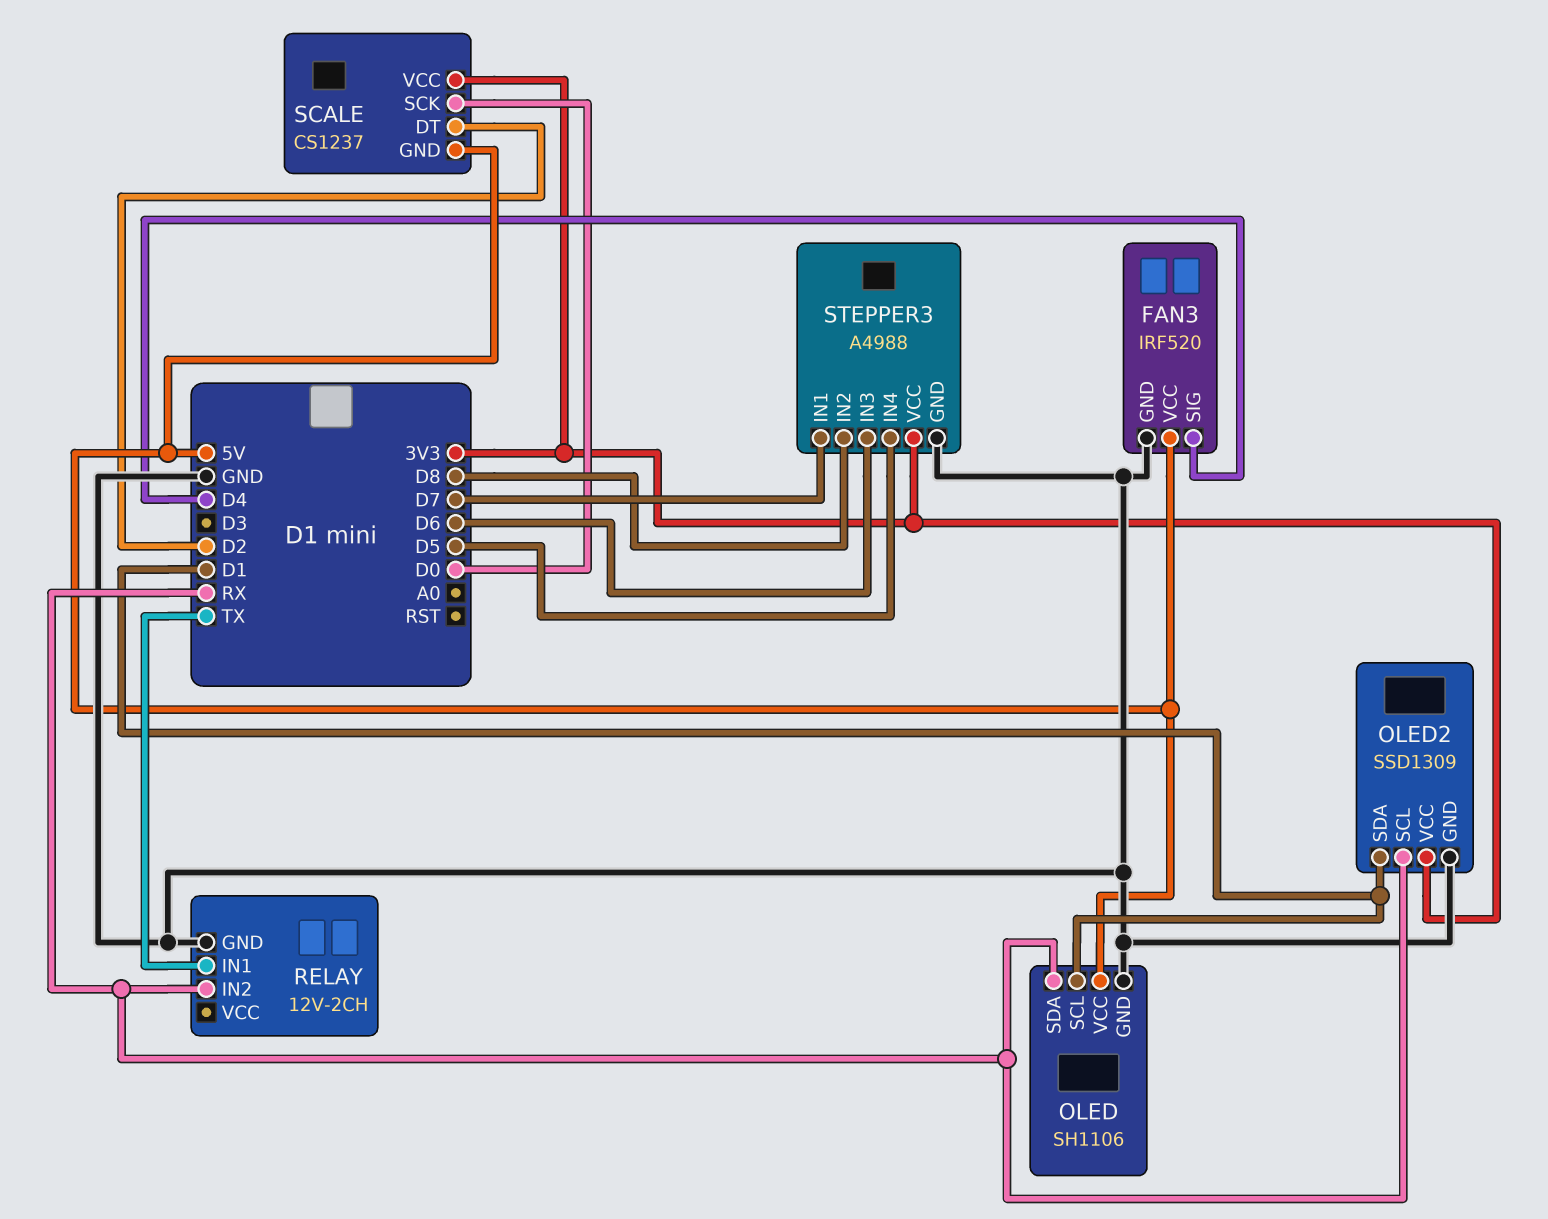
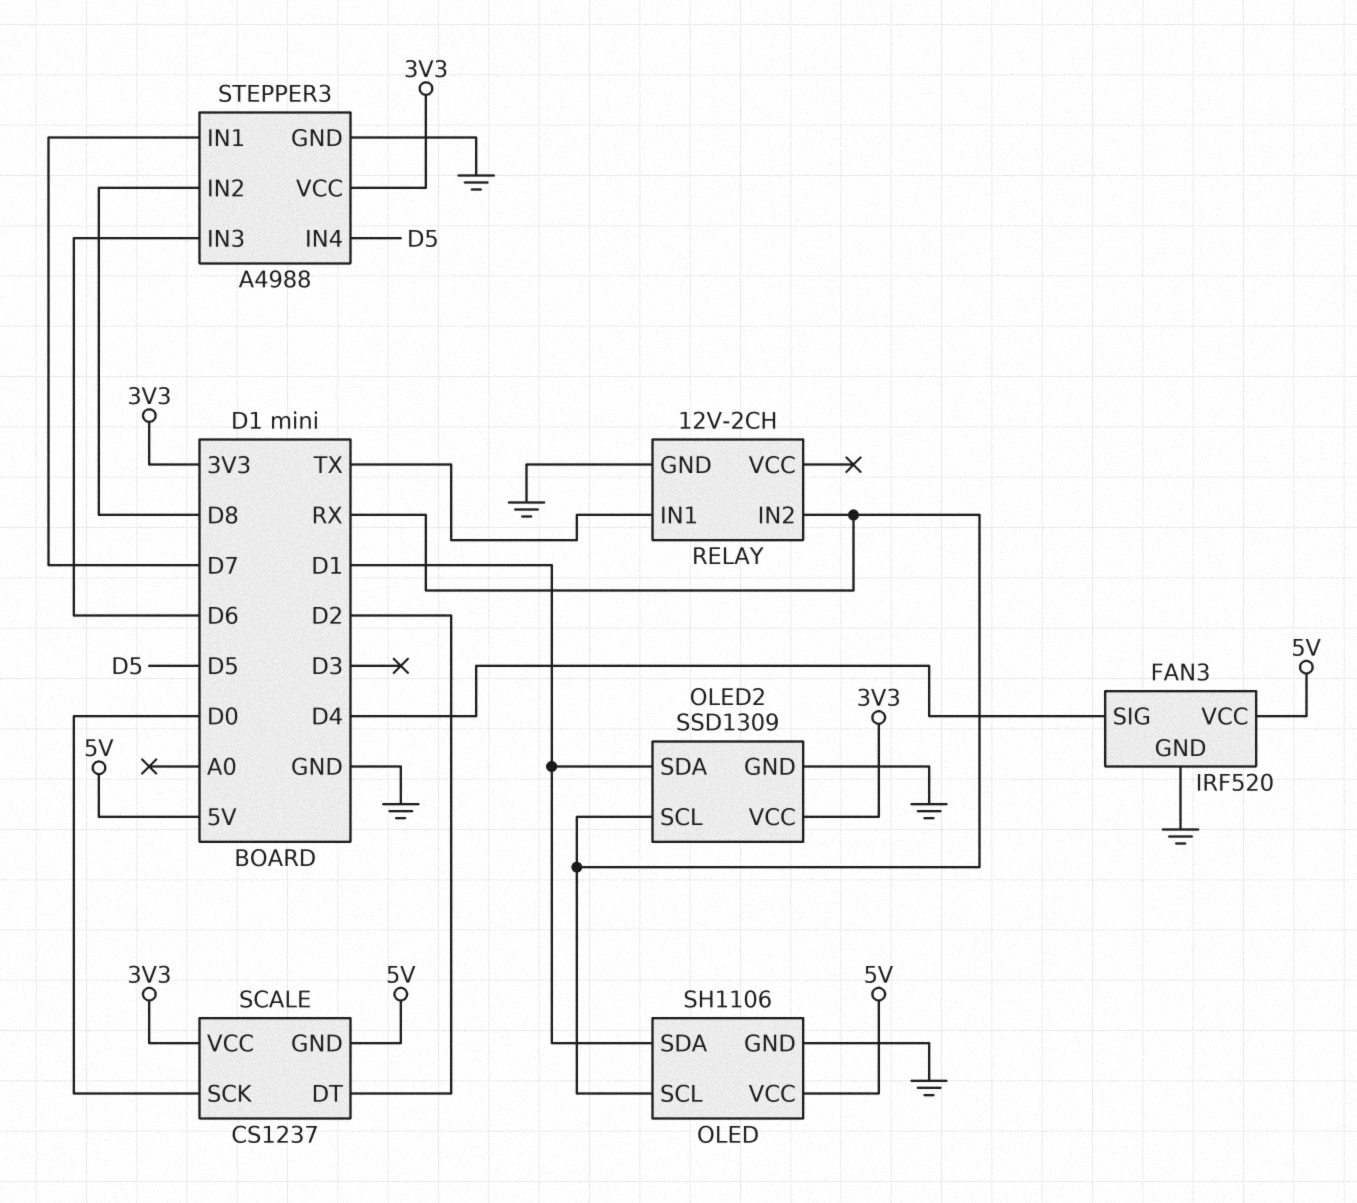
OLED pin SCL: D1 -> RX
OLED pin SDA: RX -> D1

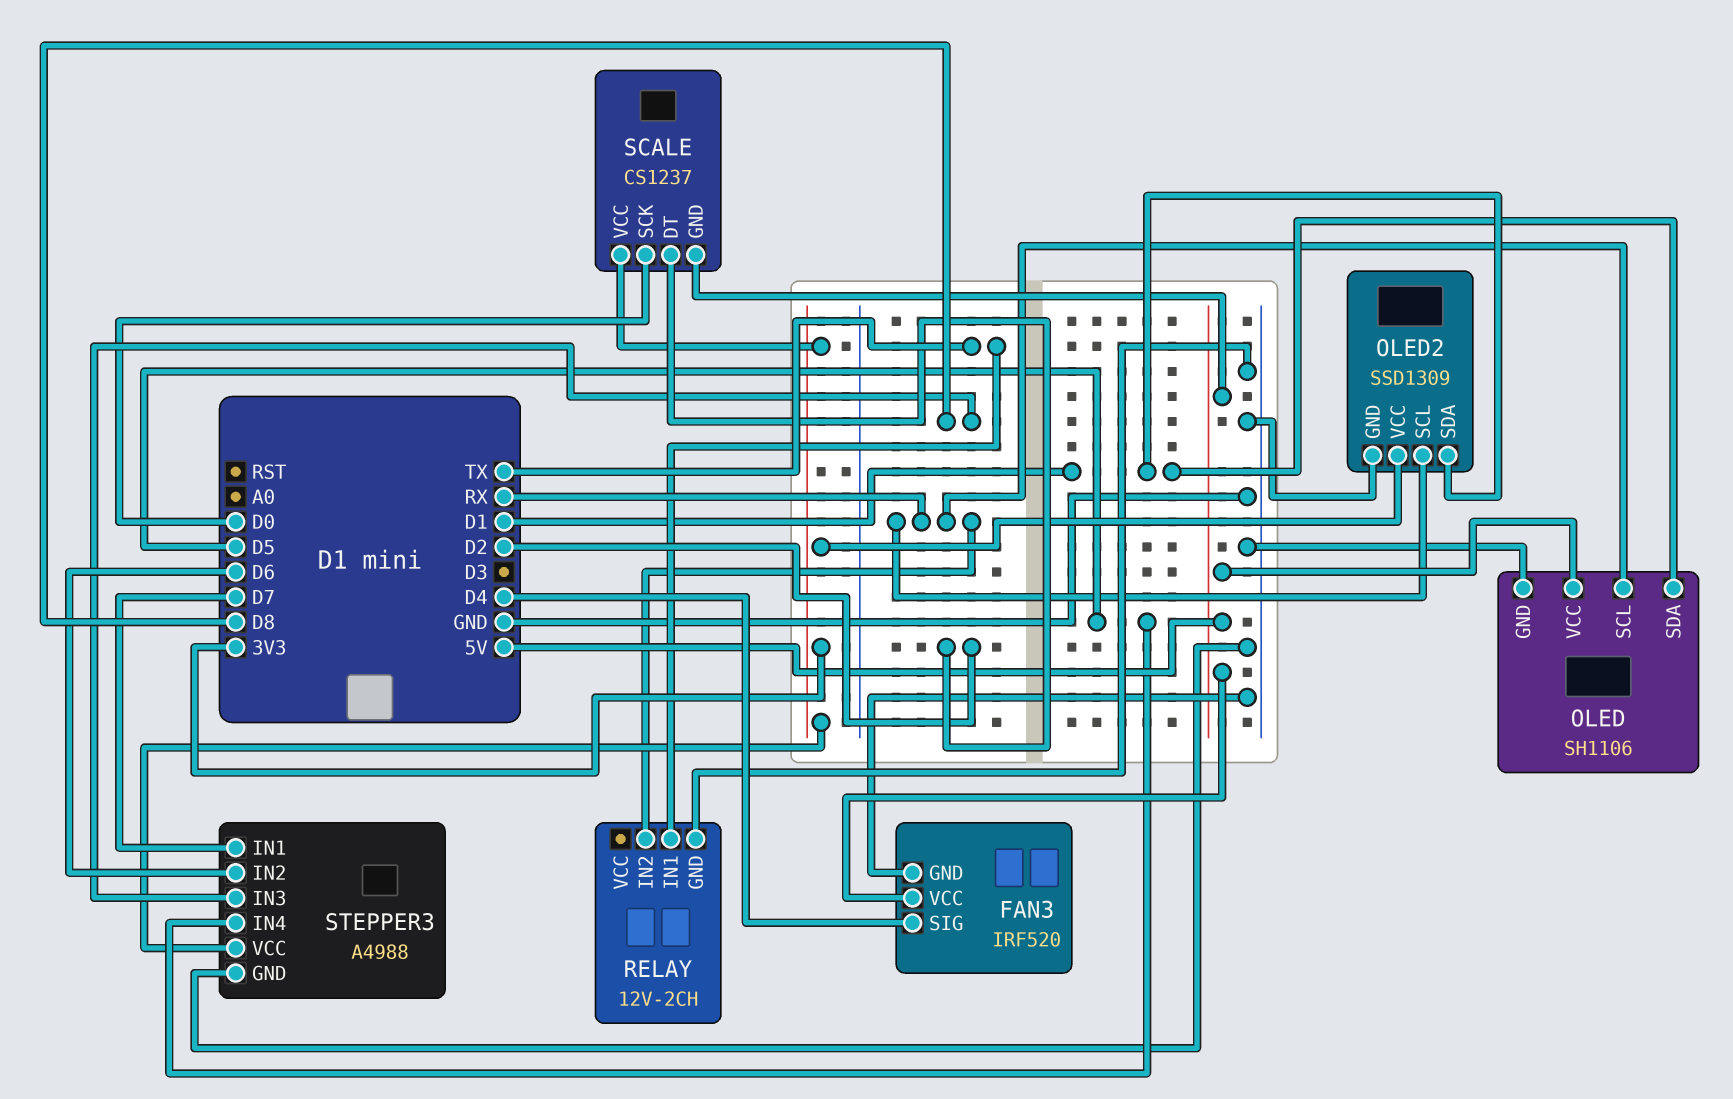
STEPPER3 pin IN2: D8 -> D6
STEPPER3 pin IN3: D6 -> D8

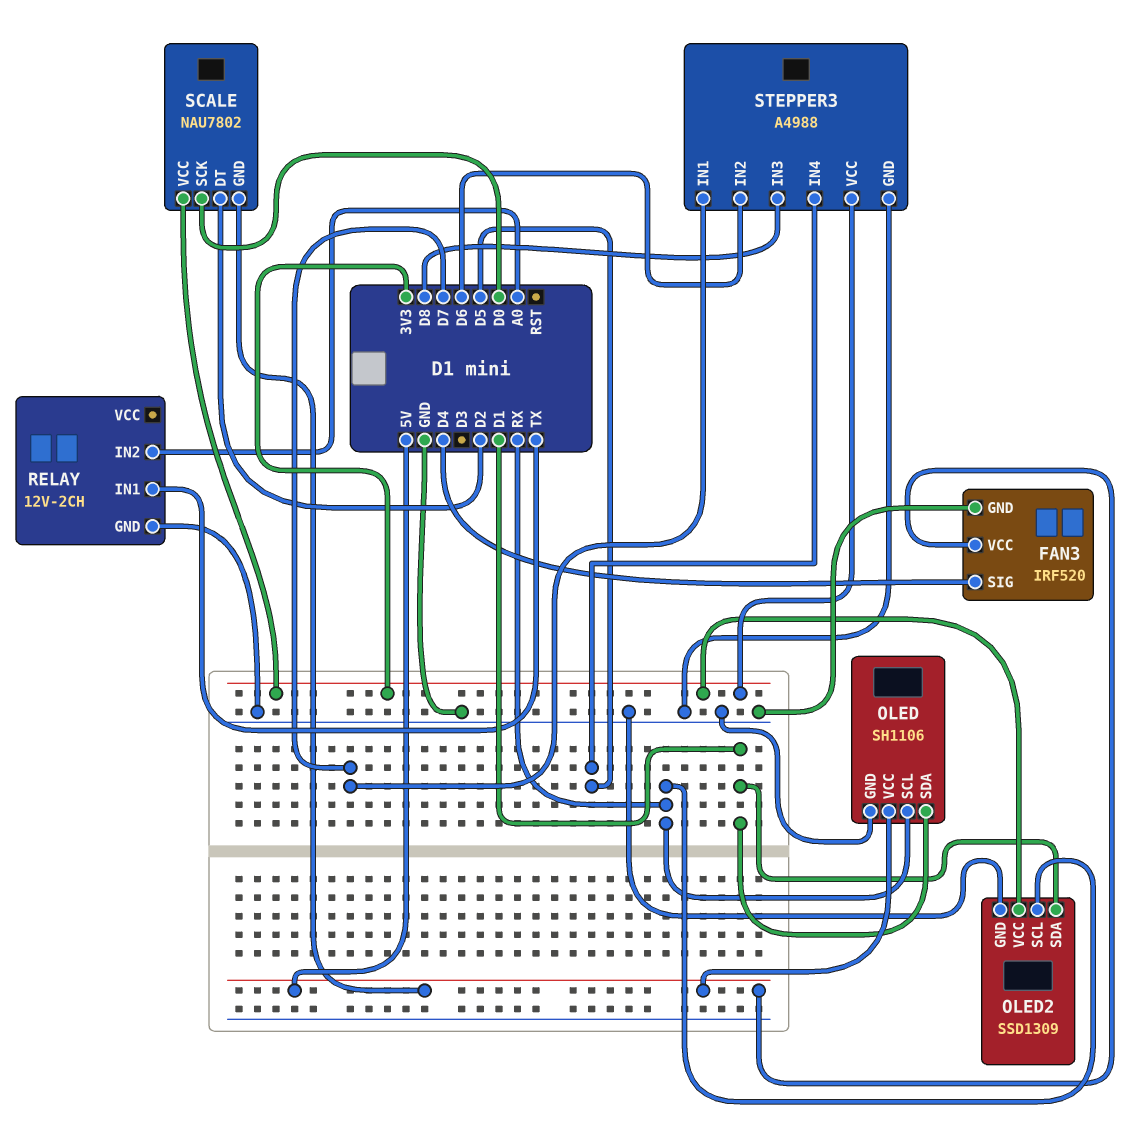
RELAY pin IN2: RX -> A0
SCALE: CS1237 -> NAU7802

